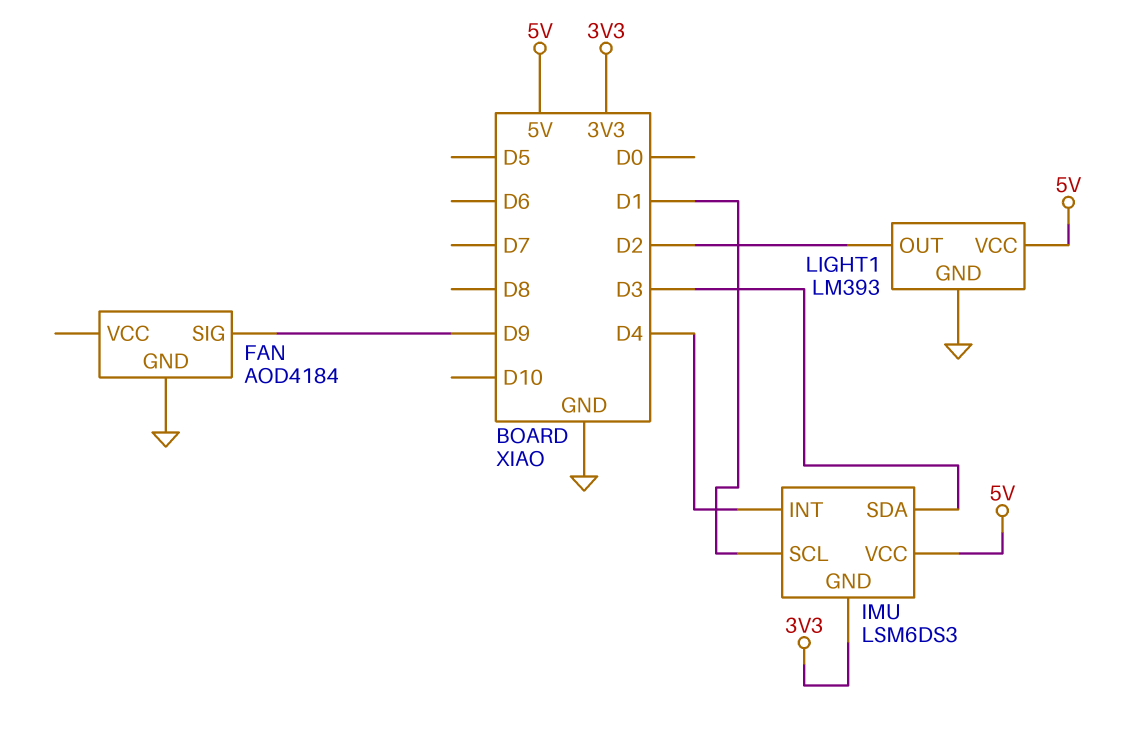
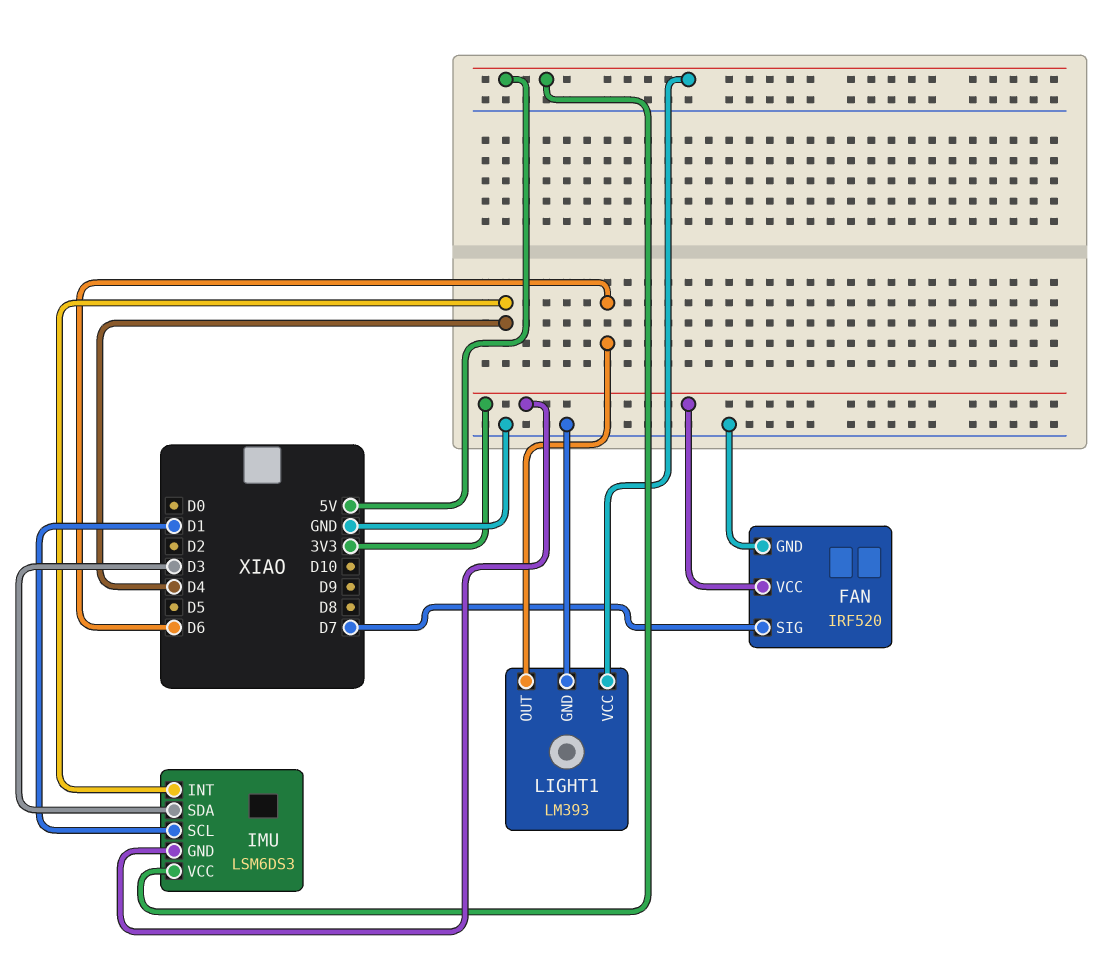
FAN: AOD4184 -> IRF520
FAN pin SIG: D9 -> D7
FAN pin VCC: none -> 3V3
LIGHT1 pin OUT: D2 -> D6

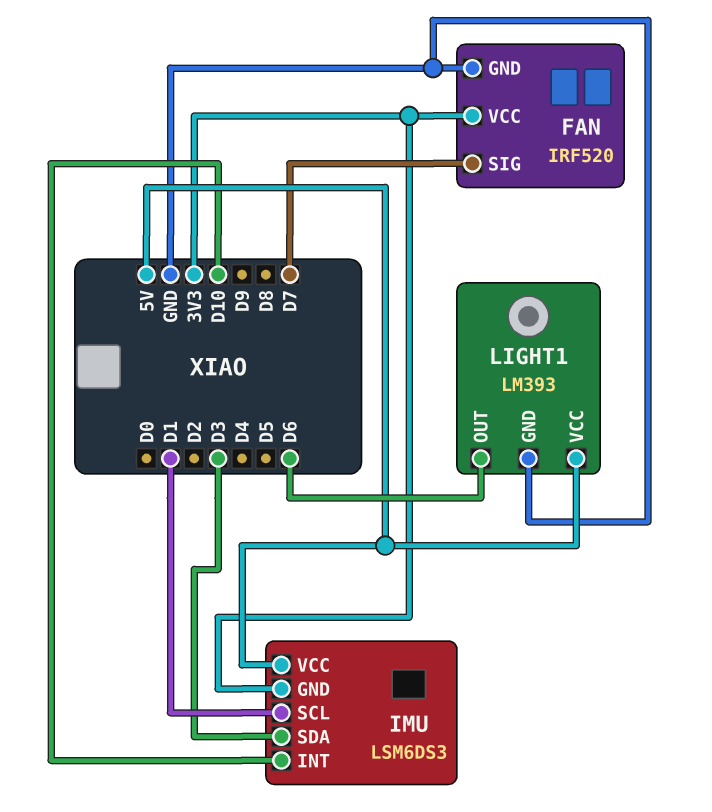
IMU pin INT: D4 -> D10

